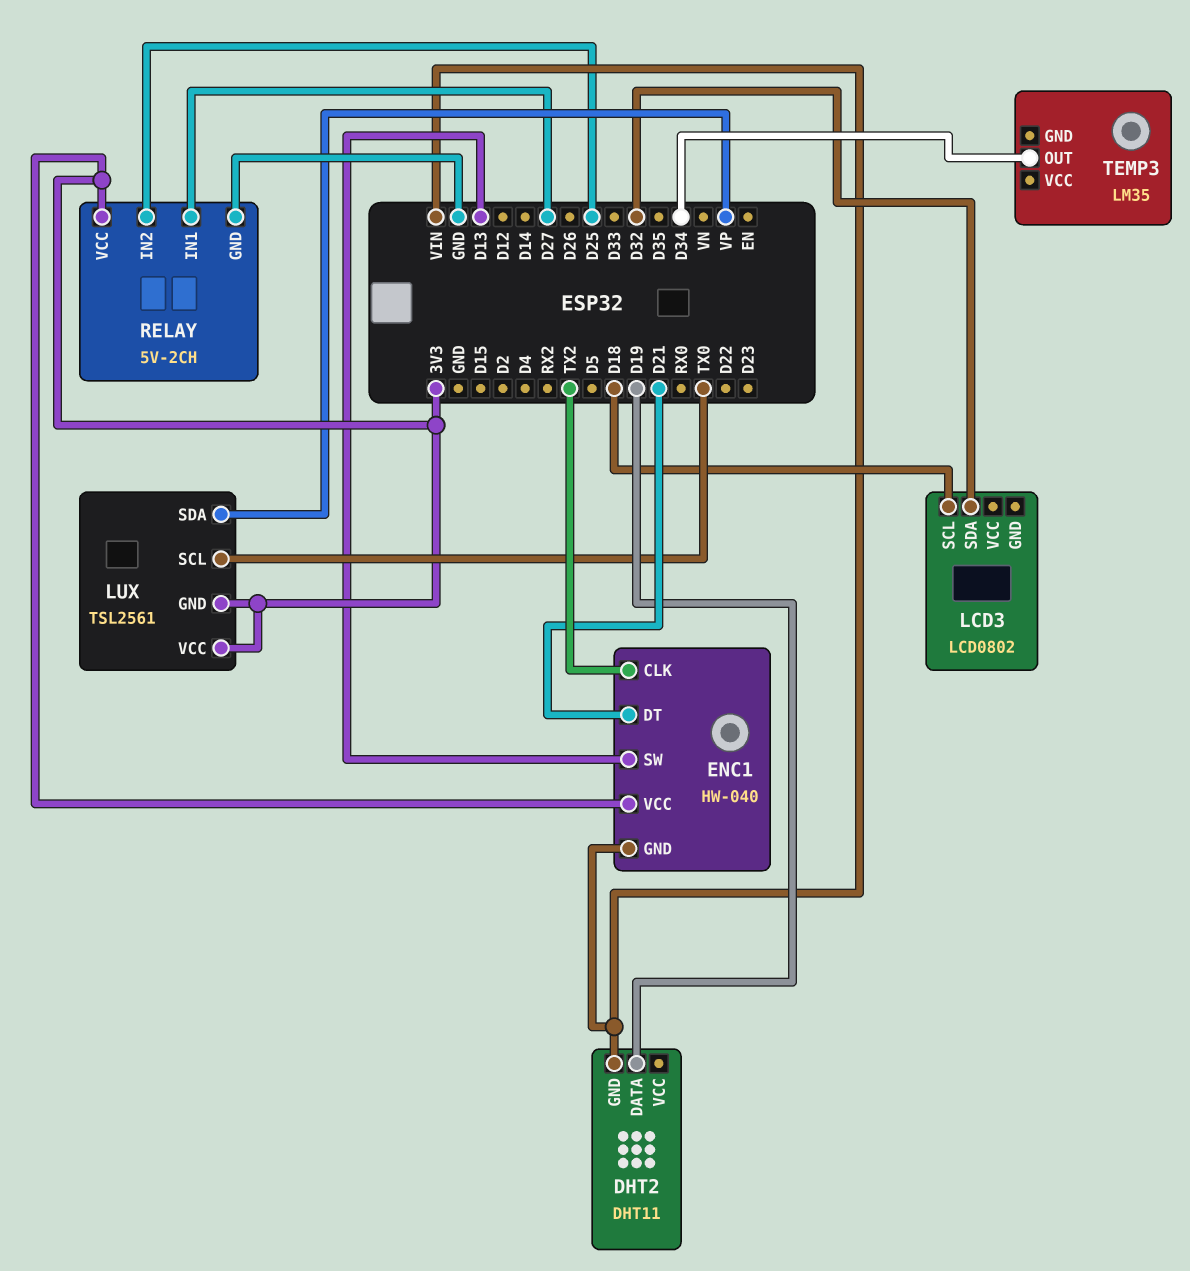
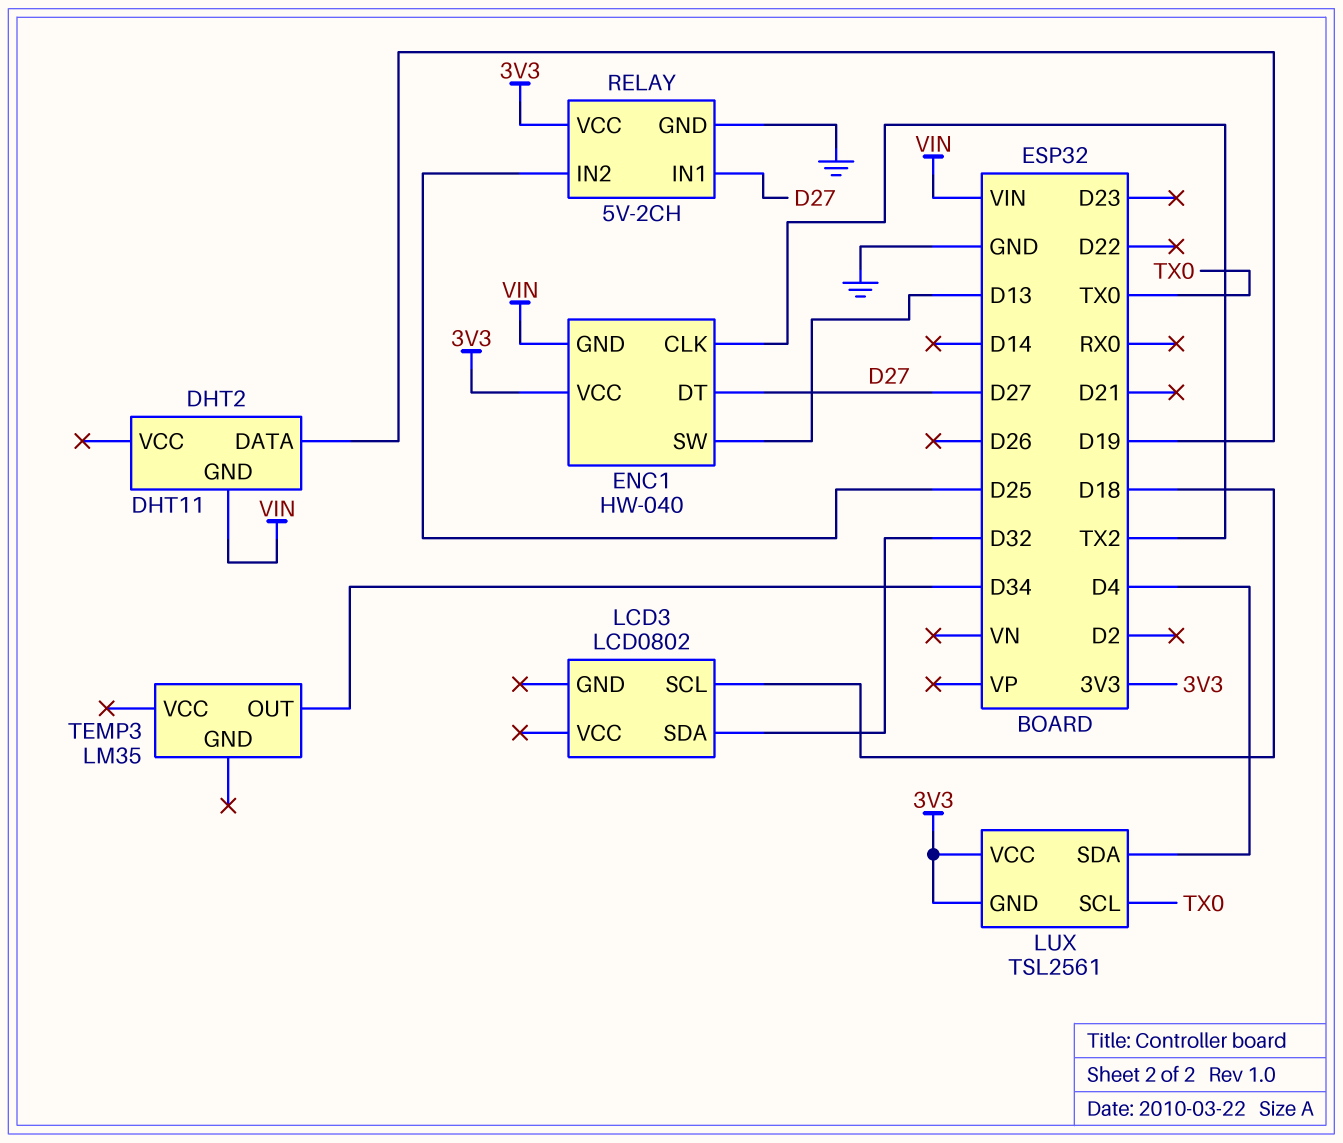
ENC1 pin DT: D21 -> D27
LUX pin SDA: VP -> D4

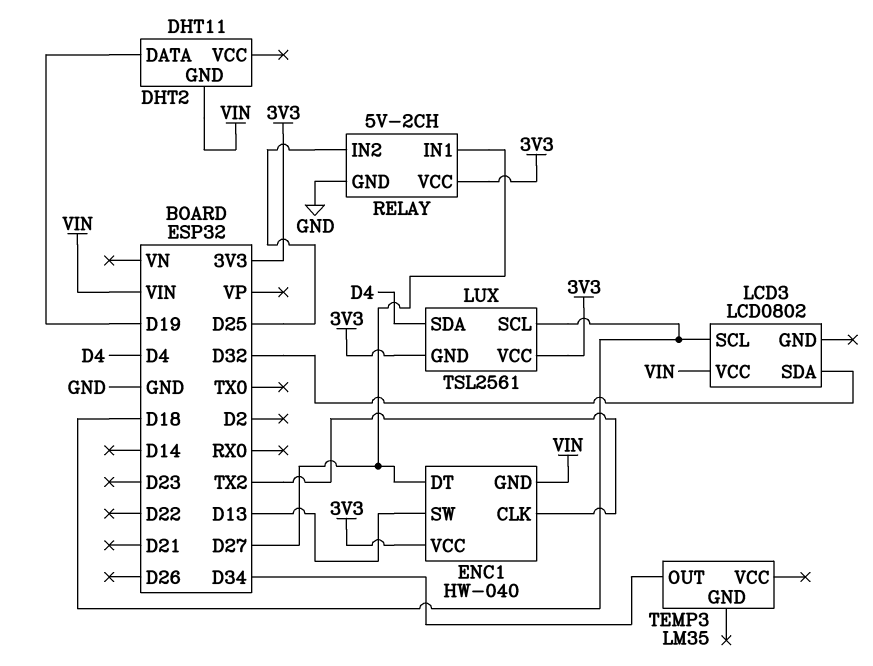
LCD3 pin VCC: none -> VIN
LUX pin SCL: TX0 -> D18

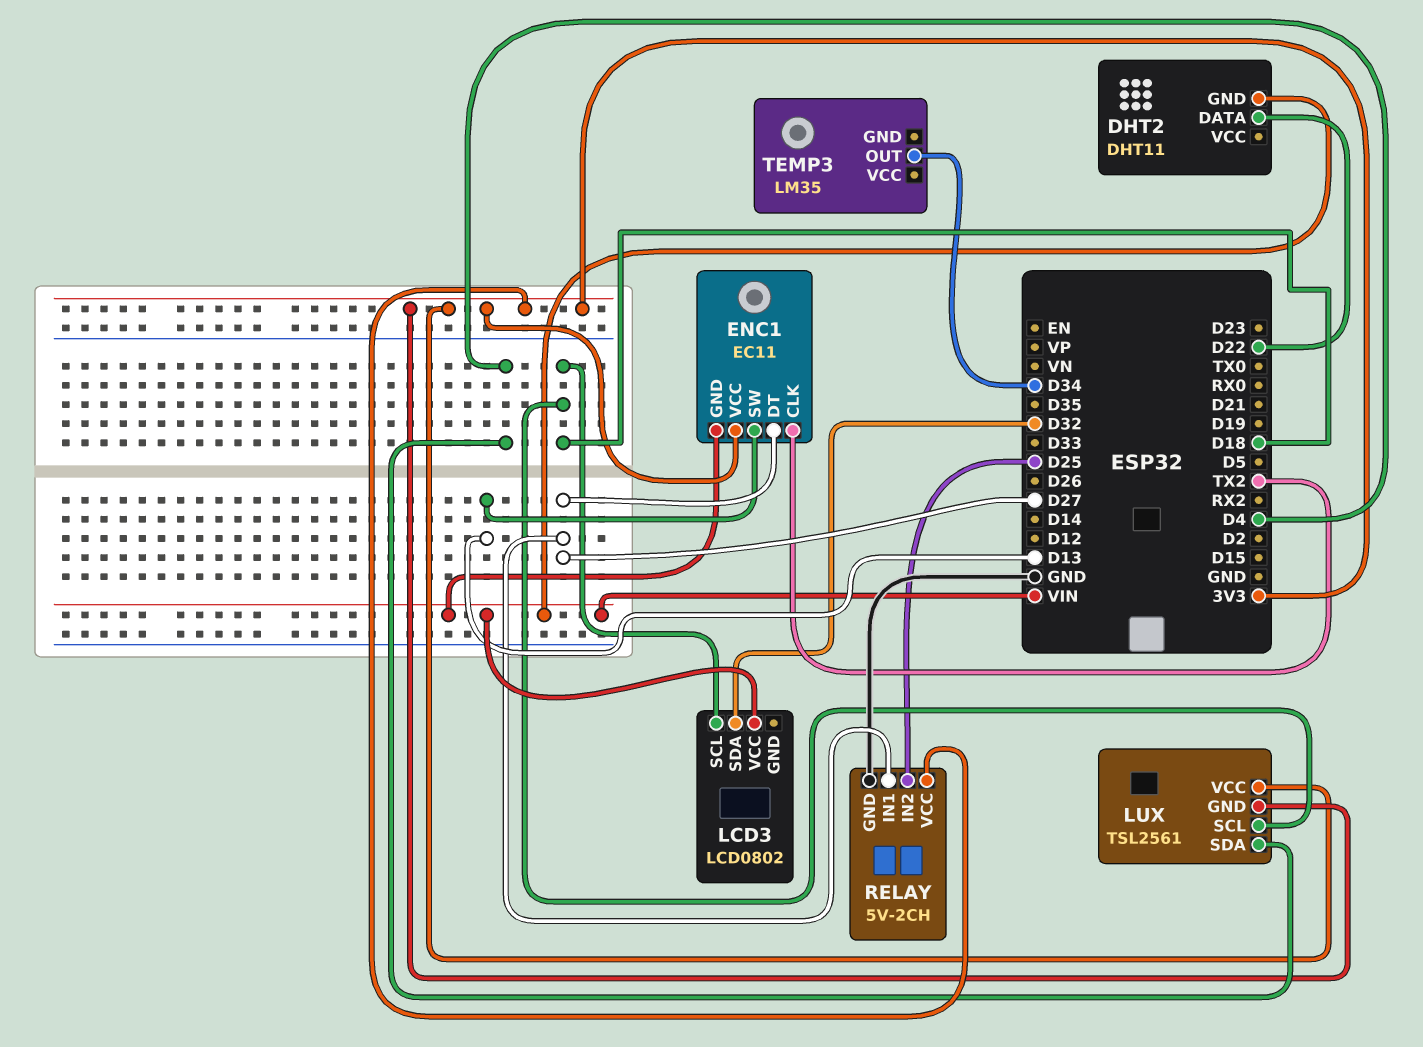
DHT2 pin DATA: D19 -> D22
ENC1: HW-040 -> EC11

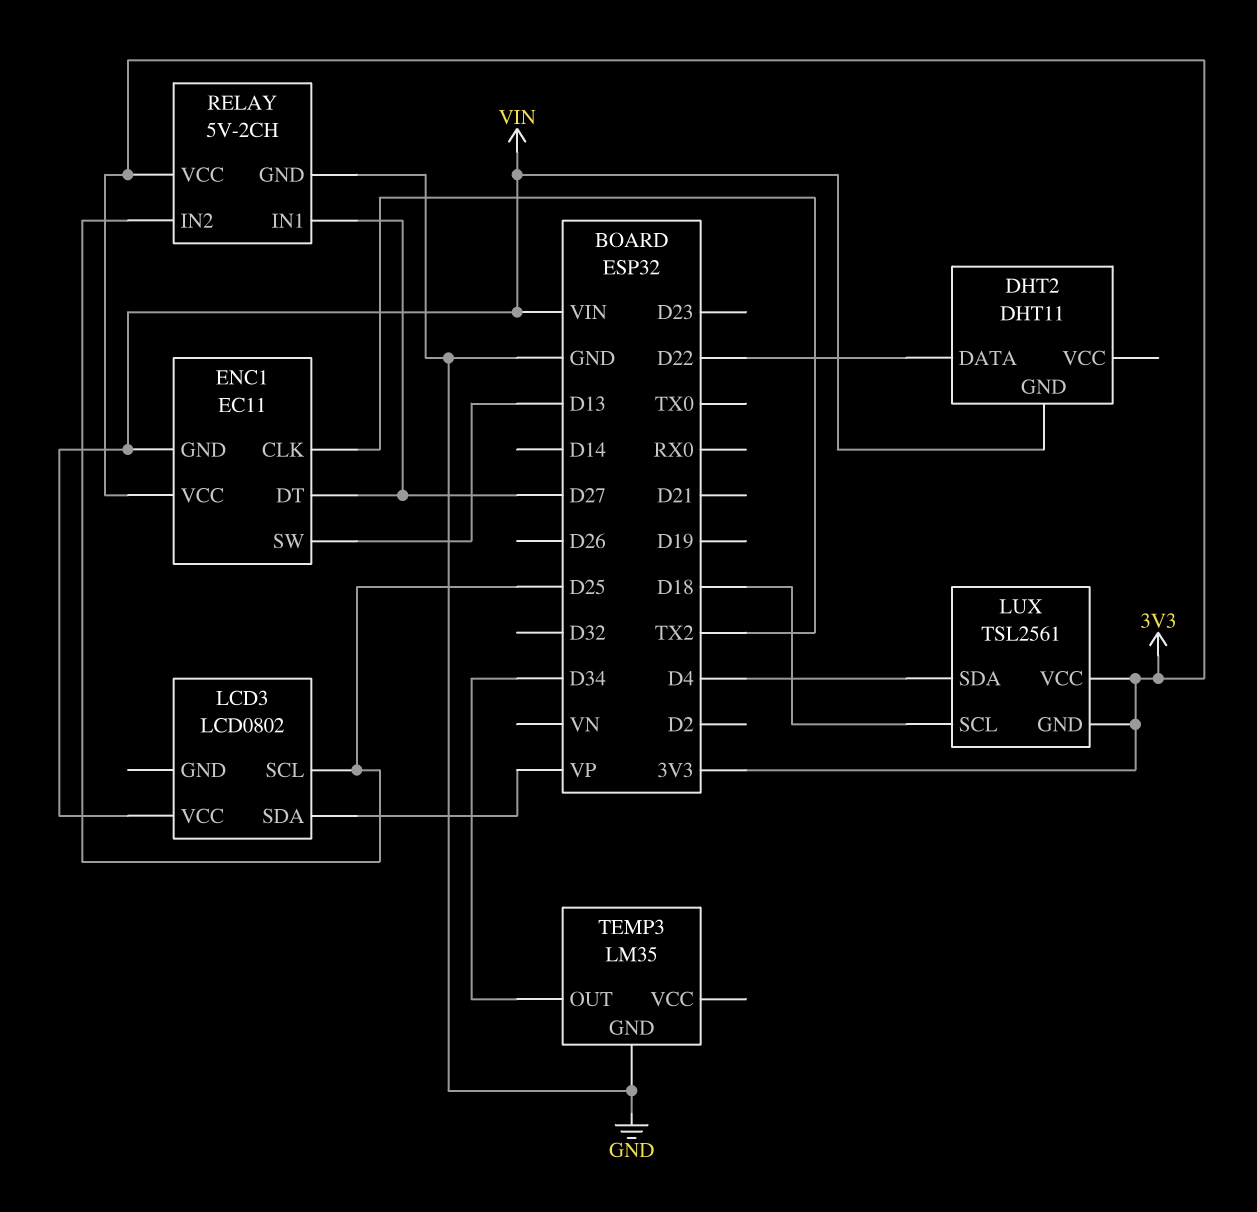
LCD3 pin SCL: D18 -> D25
LCD3 pin SDA: D32 -> VP
TEMP3 pin GND: none -> GND

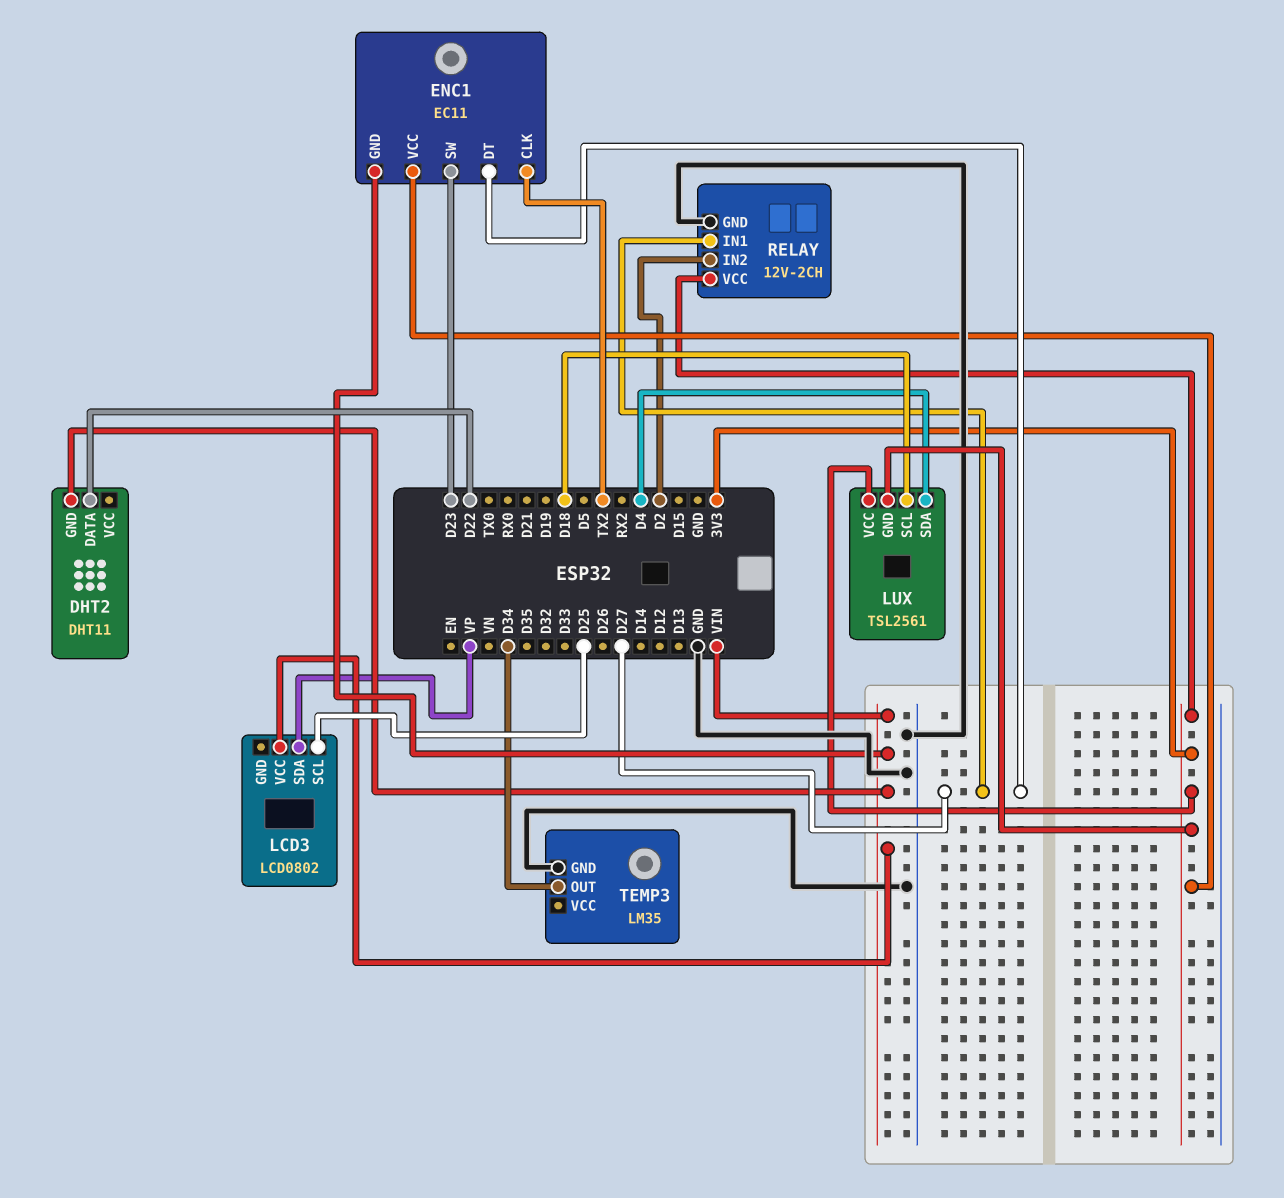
ENC1 pin SW: D13 -> D23
RELAY: 5V-2CH -> 12V-2CH
RELAY pin IN2: D25 -> D2

